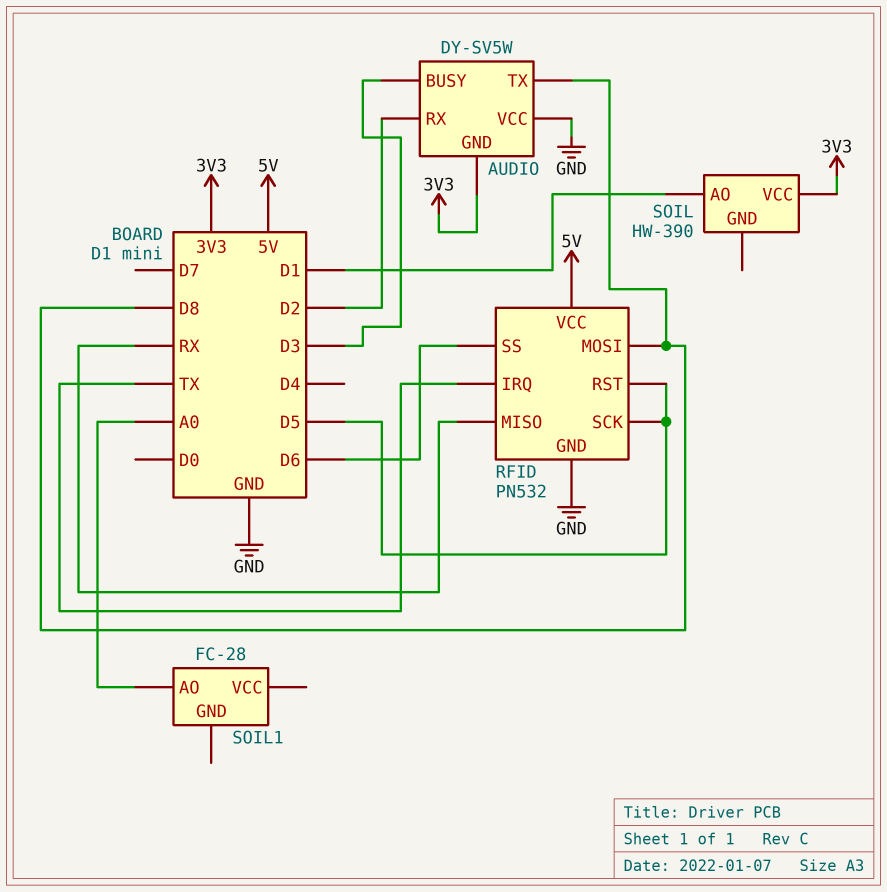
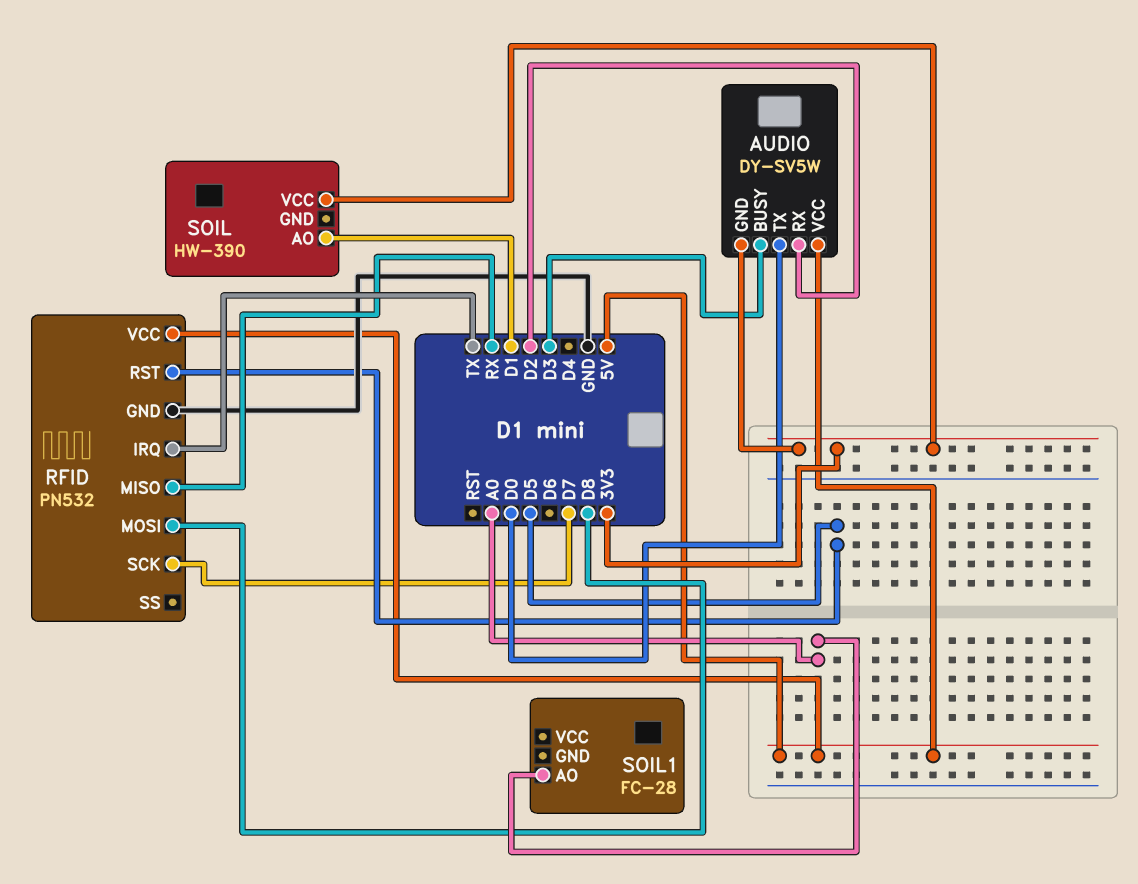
AUDIO pin TX: D8 -> D0
AUDIO pin VCC: GND -> 5V
RFID pin SCK: D5 -> D7
RFID pin SS: D6 -> none

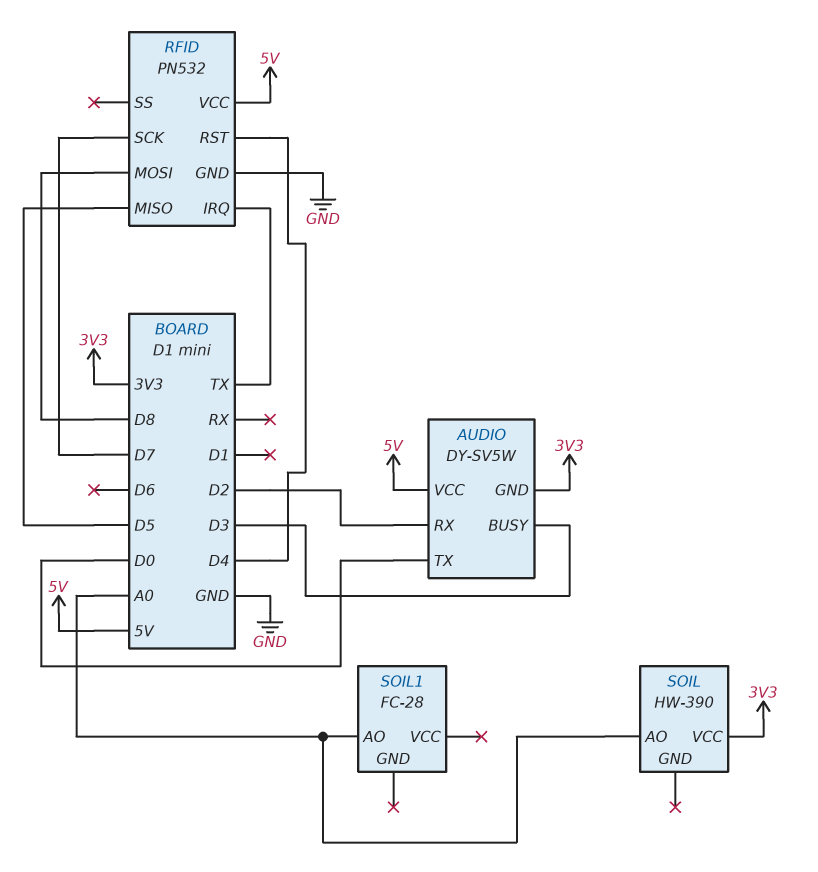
RFID pin MISO: RX -> D5
RFID pin RST: D5 -> D4
SOIL pin AO: D1 -> A0

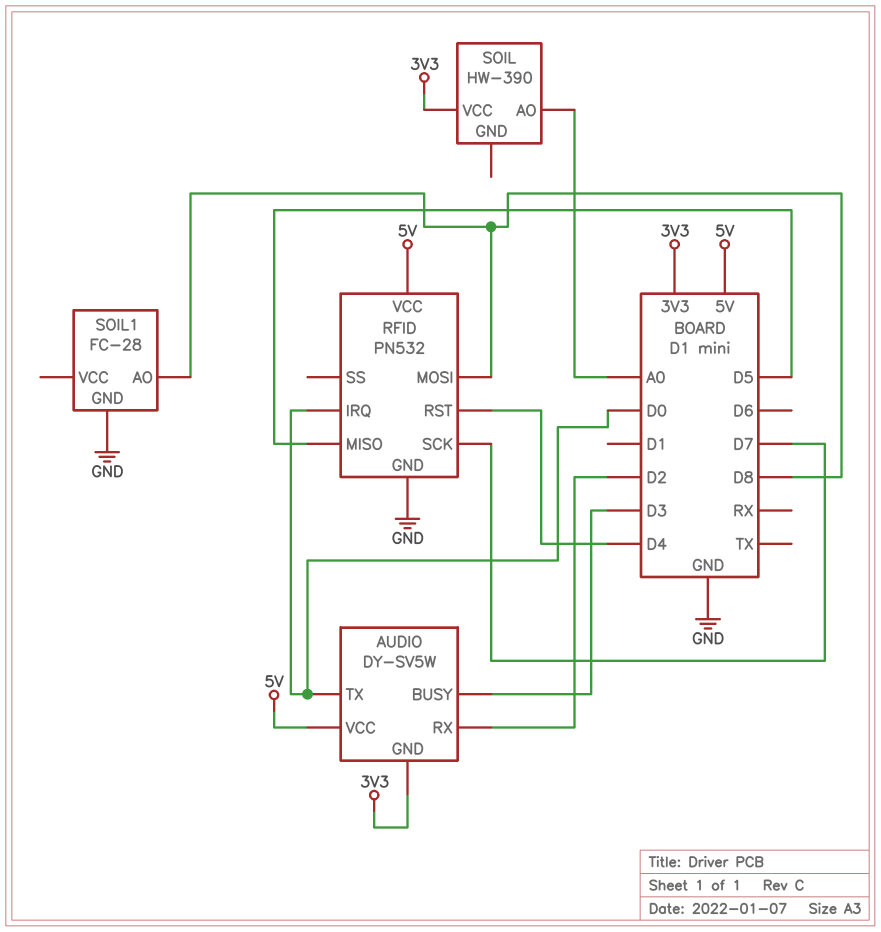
RFID pin IRQ: TX -> D0
SOIL1 pin AO: A0 -> D8
SOIL1 pin GND: none -> GND

